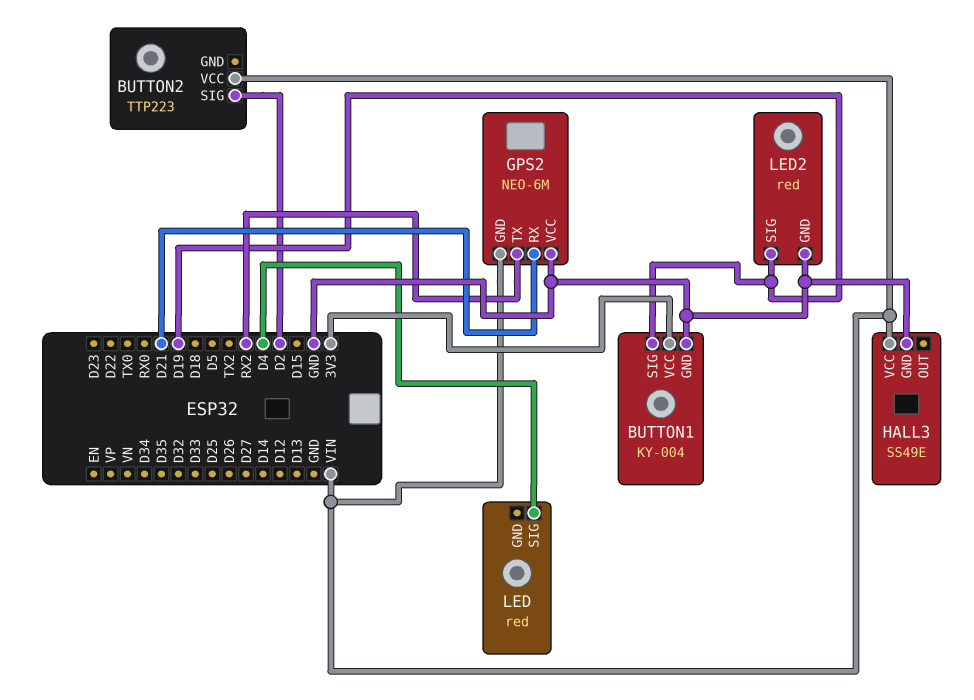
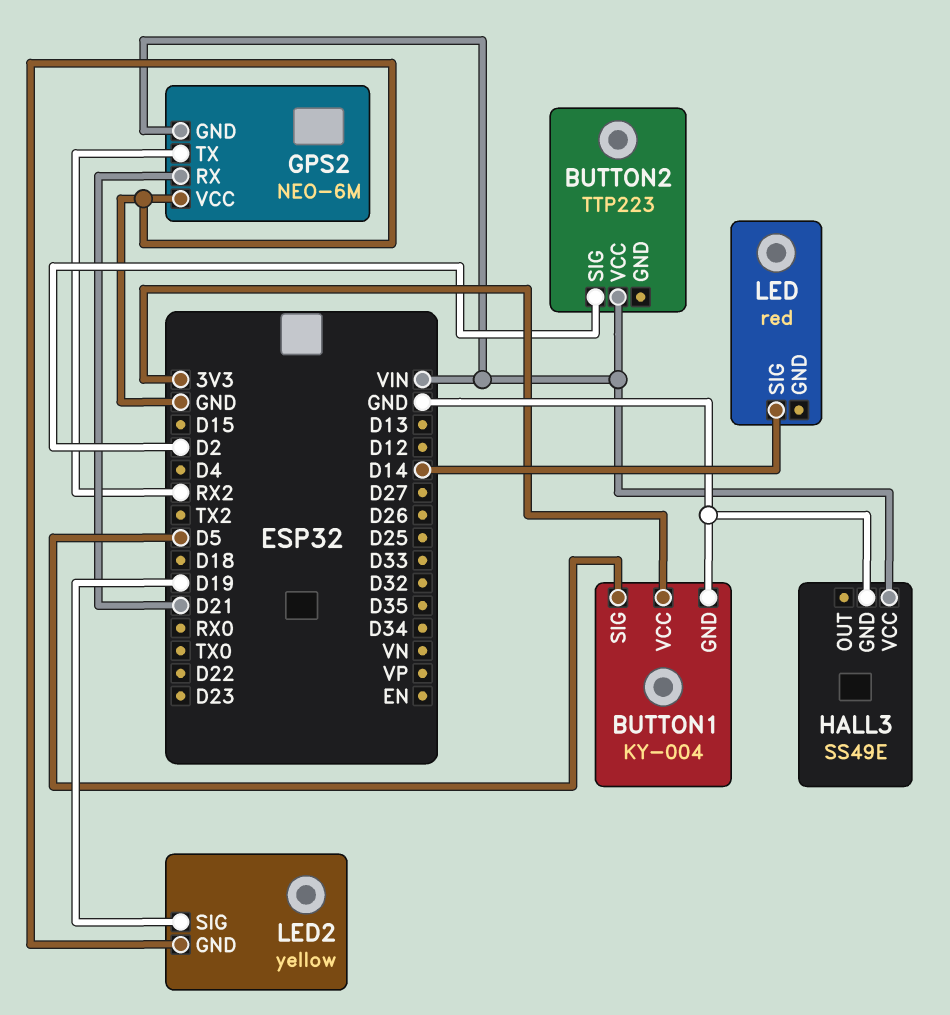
BUTTON1 pin SIG: D19 -> D5
LED pin SIG: D4 -> D14
LED2: red -> yellow

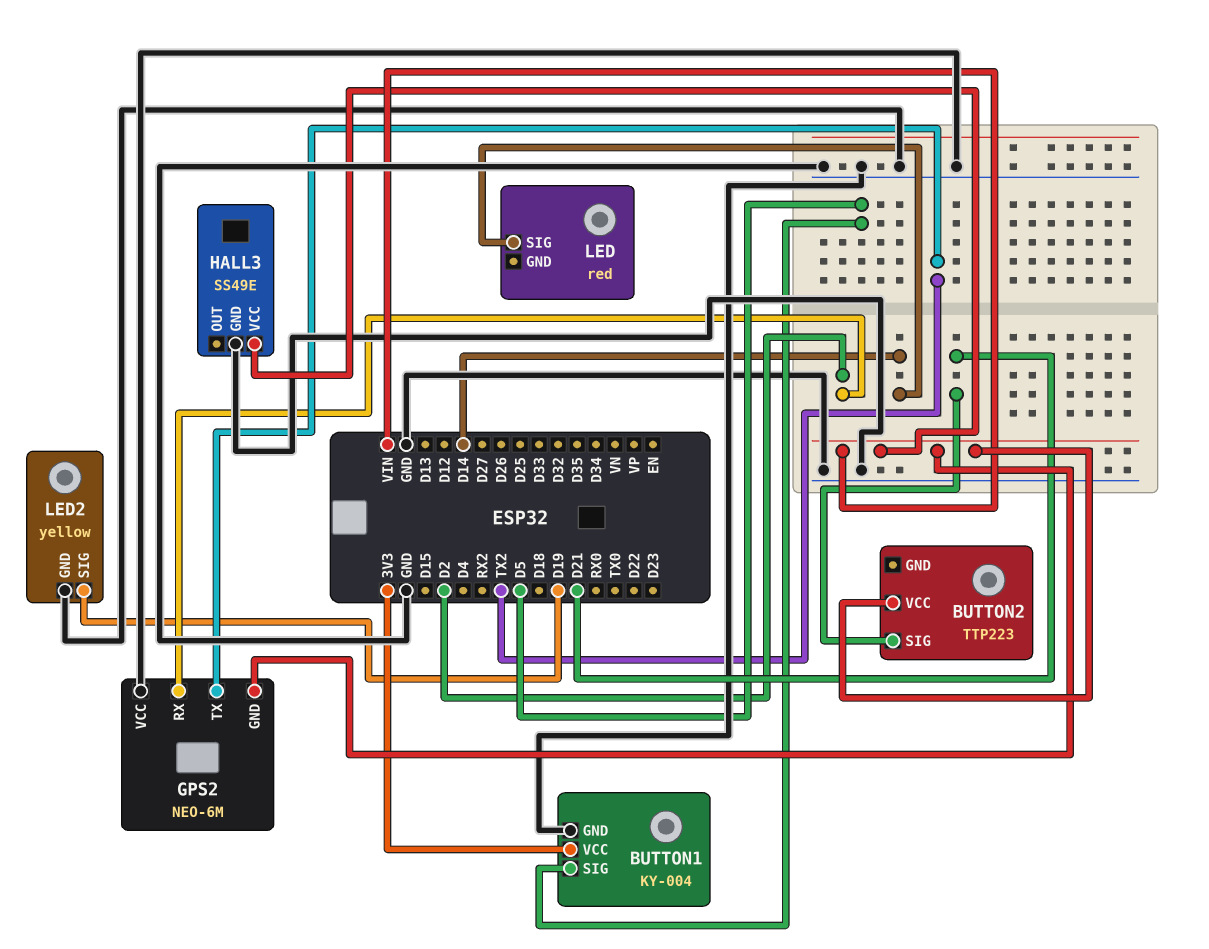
BUTTON2 pin SIG: D2 -> D21
GPS2 pin RX: D21 -> D2
GPS2 pin TX: RX2 -> TX2

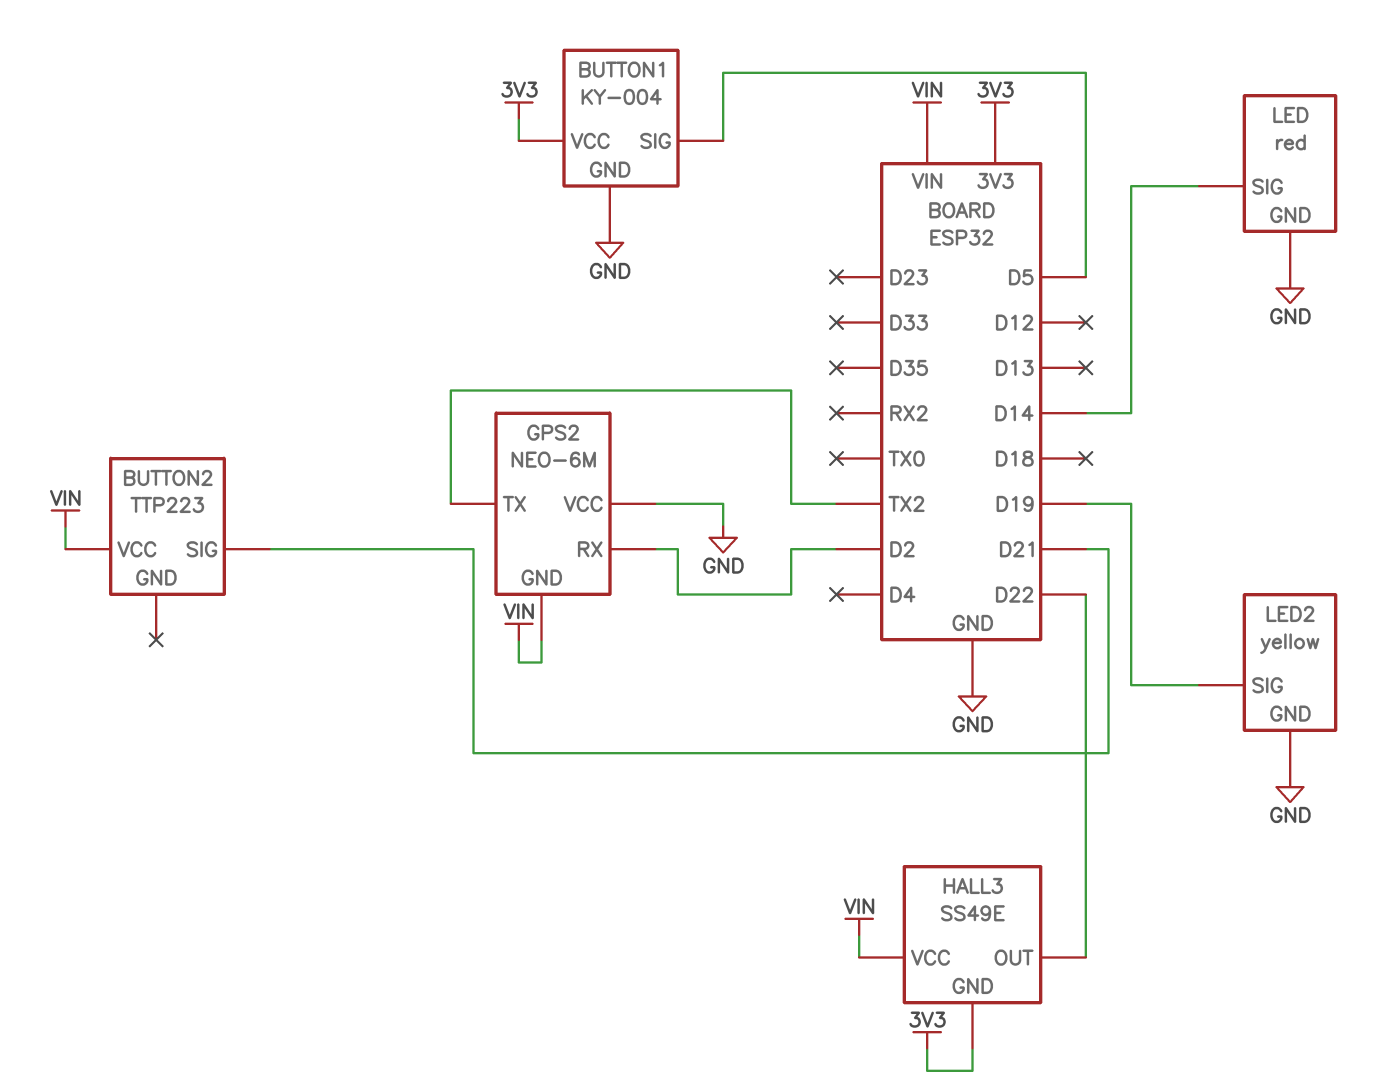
HALL3 pin GND: GND -> 3V3
HALL3 pin OUT: none -> D22
LED pin GND: none -> GND

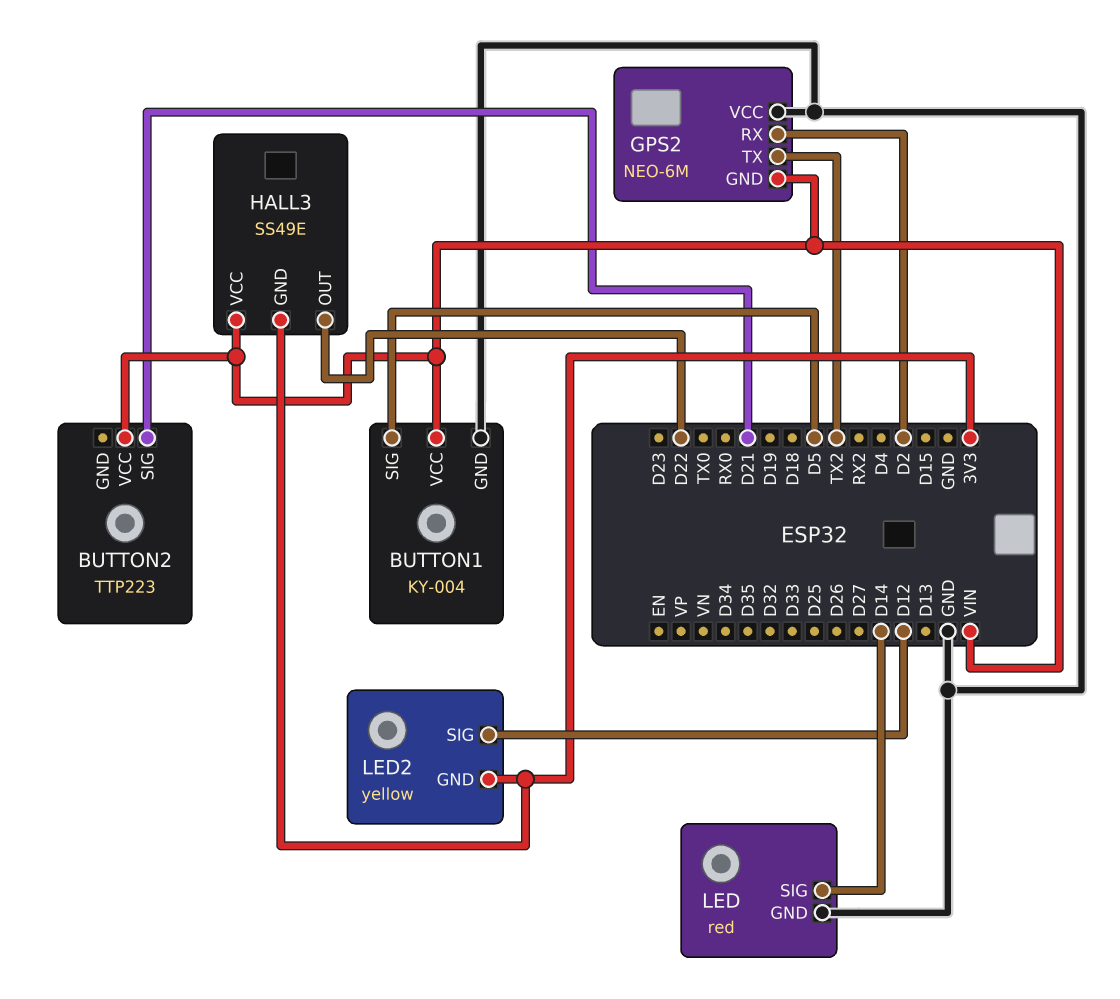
BUTTON1 pin VCC: 3V3 -> VIN
LED2 pin GND: GND -> 3V3
LED2 pin SIG: D19 -> D12

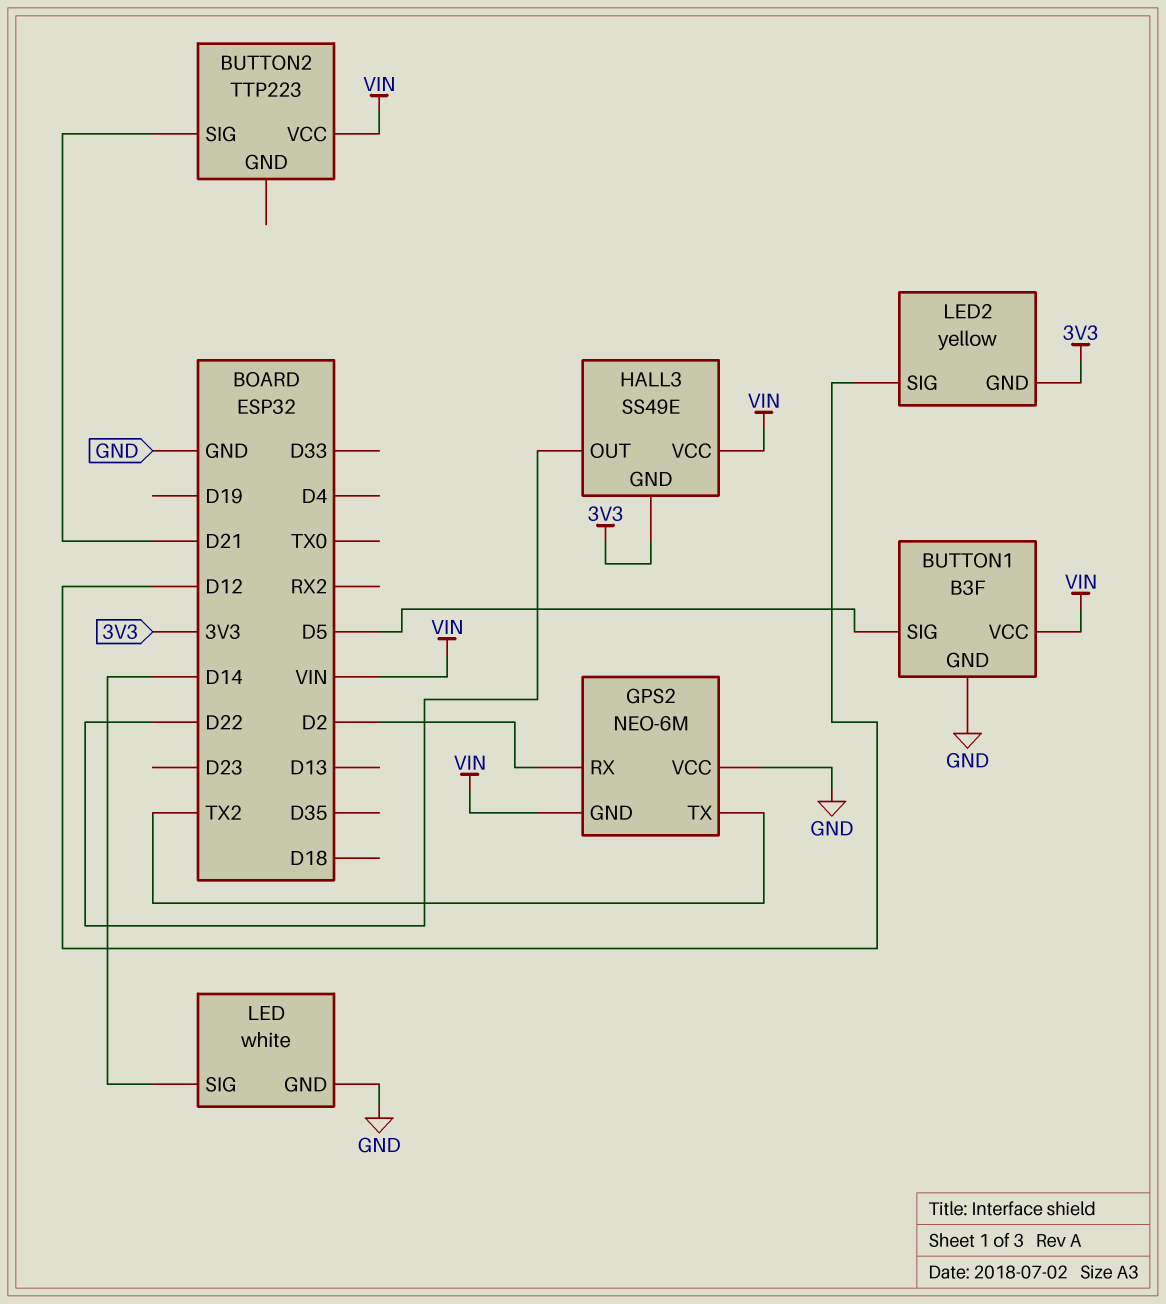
BUTTON1: KY-004 -> B3F
LED: red -> white

